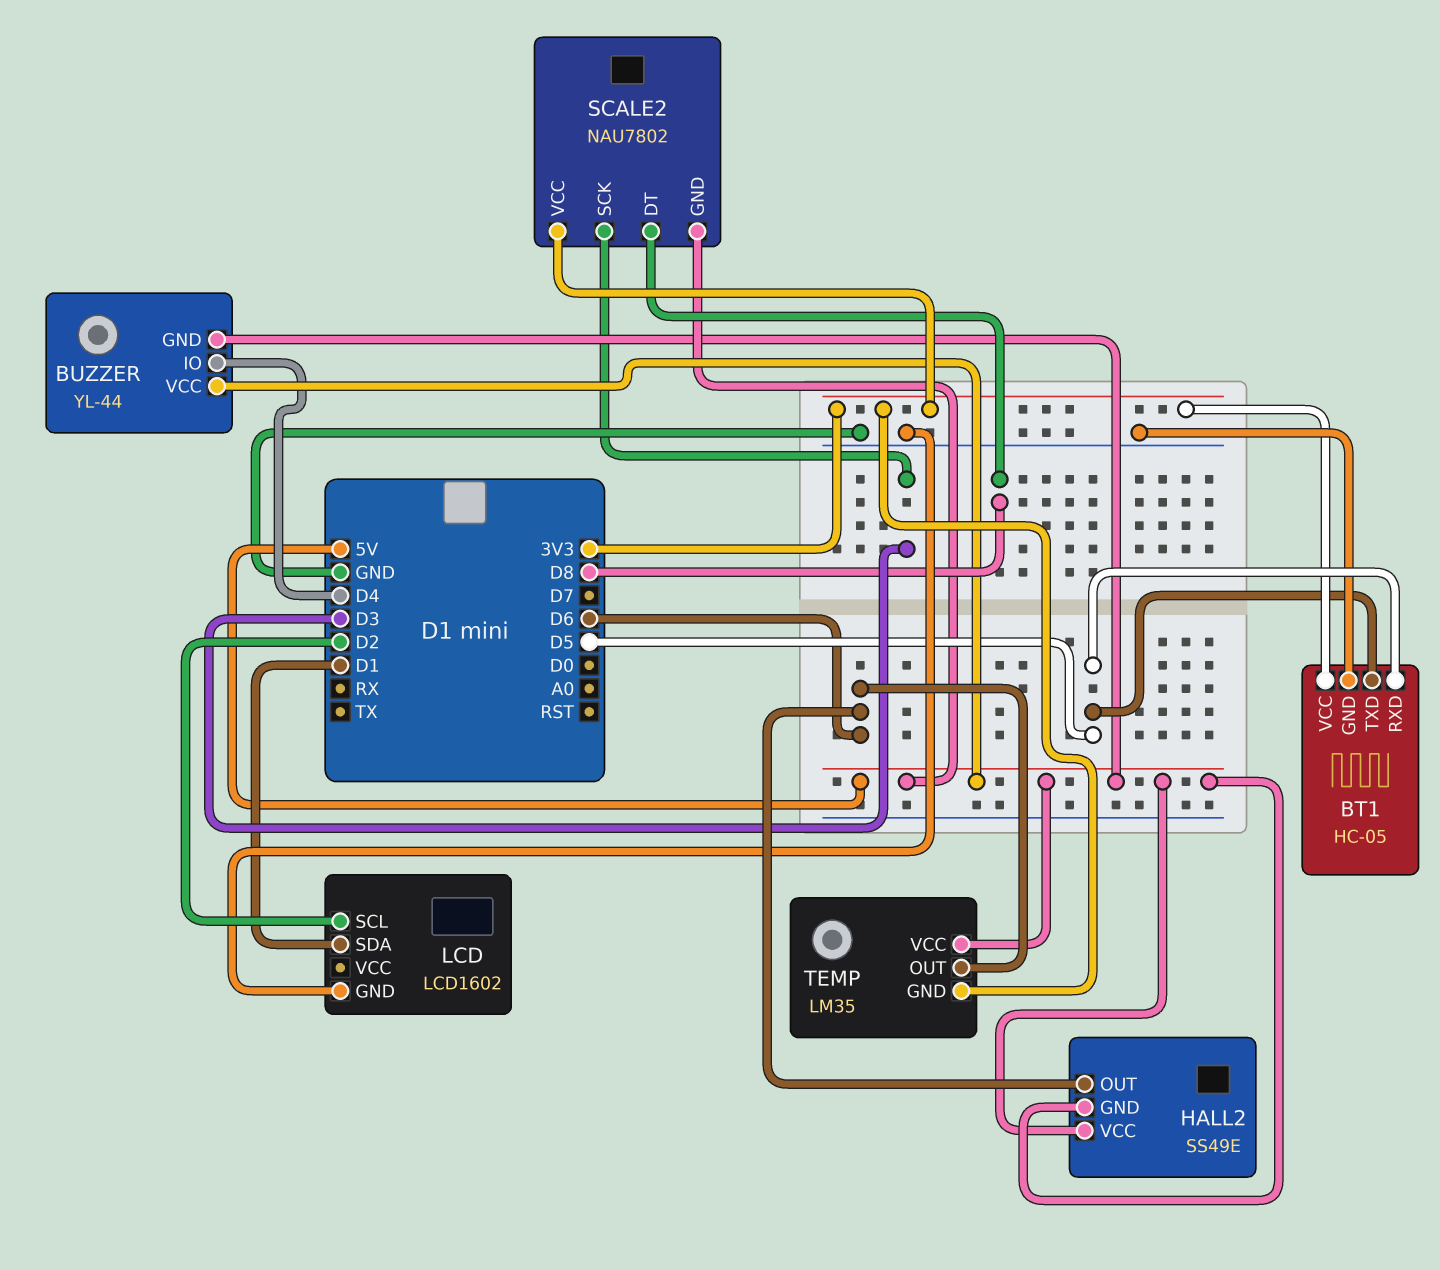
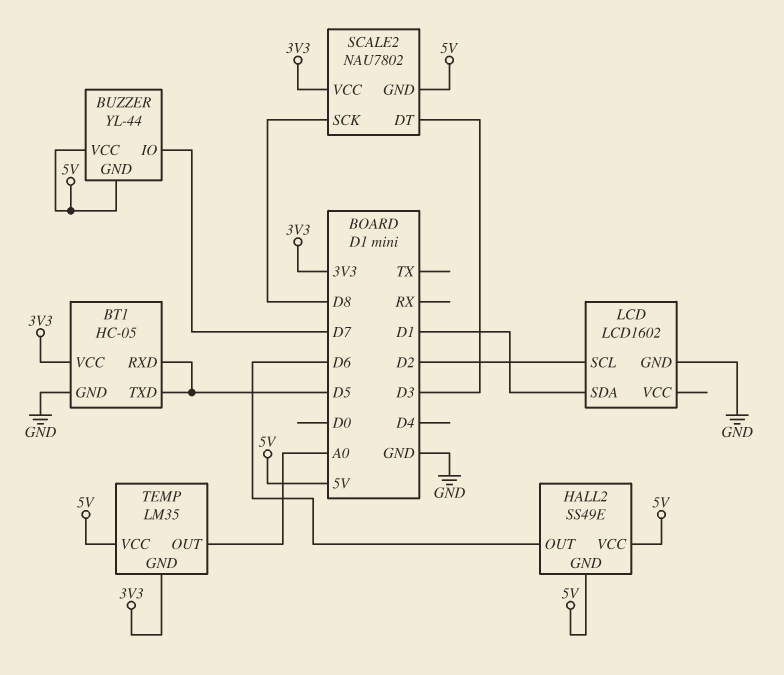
BUZZER pin IO: D4 -> D7
SCALE2 pin DT: D8 -> D3
SCALE2 pin SCK: D3 -> D8
TEMP pin OUT: D6 -> A0

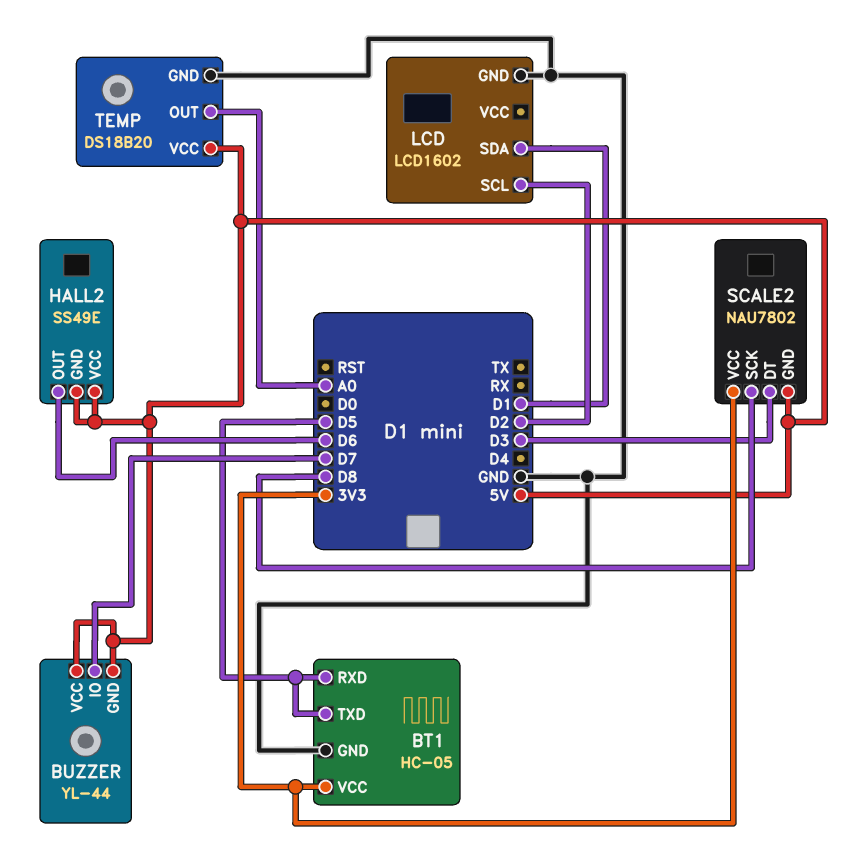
TEMP: LM35 -> DS18B20
TEMP pin GND: 3V3 -> GND

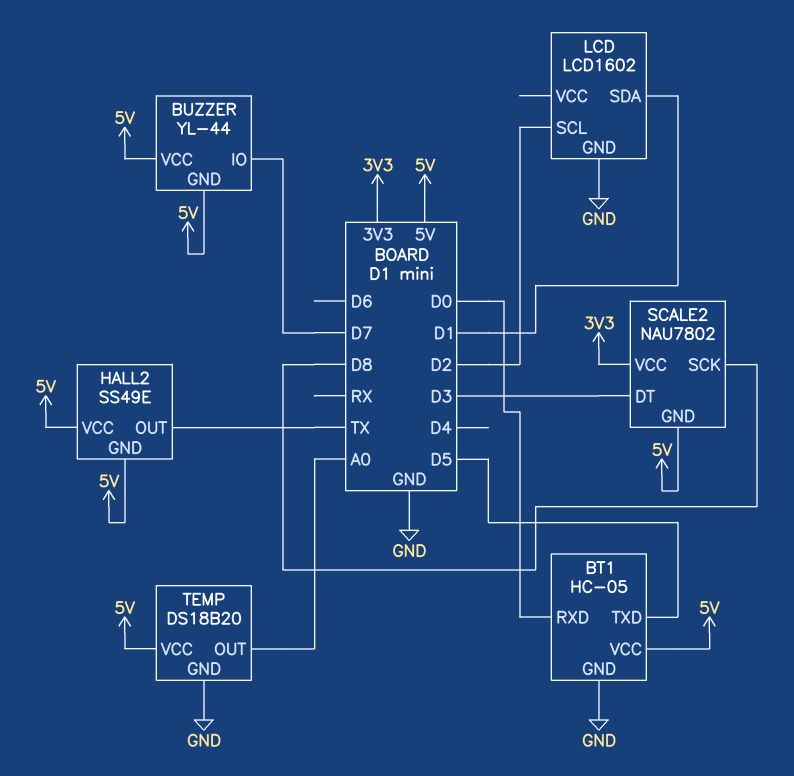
BT1 pin RXD: D5 -> D0
BT1 pin VCC: 3V3 -> 5V
HALL2 pin OUT: D6 -> TX

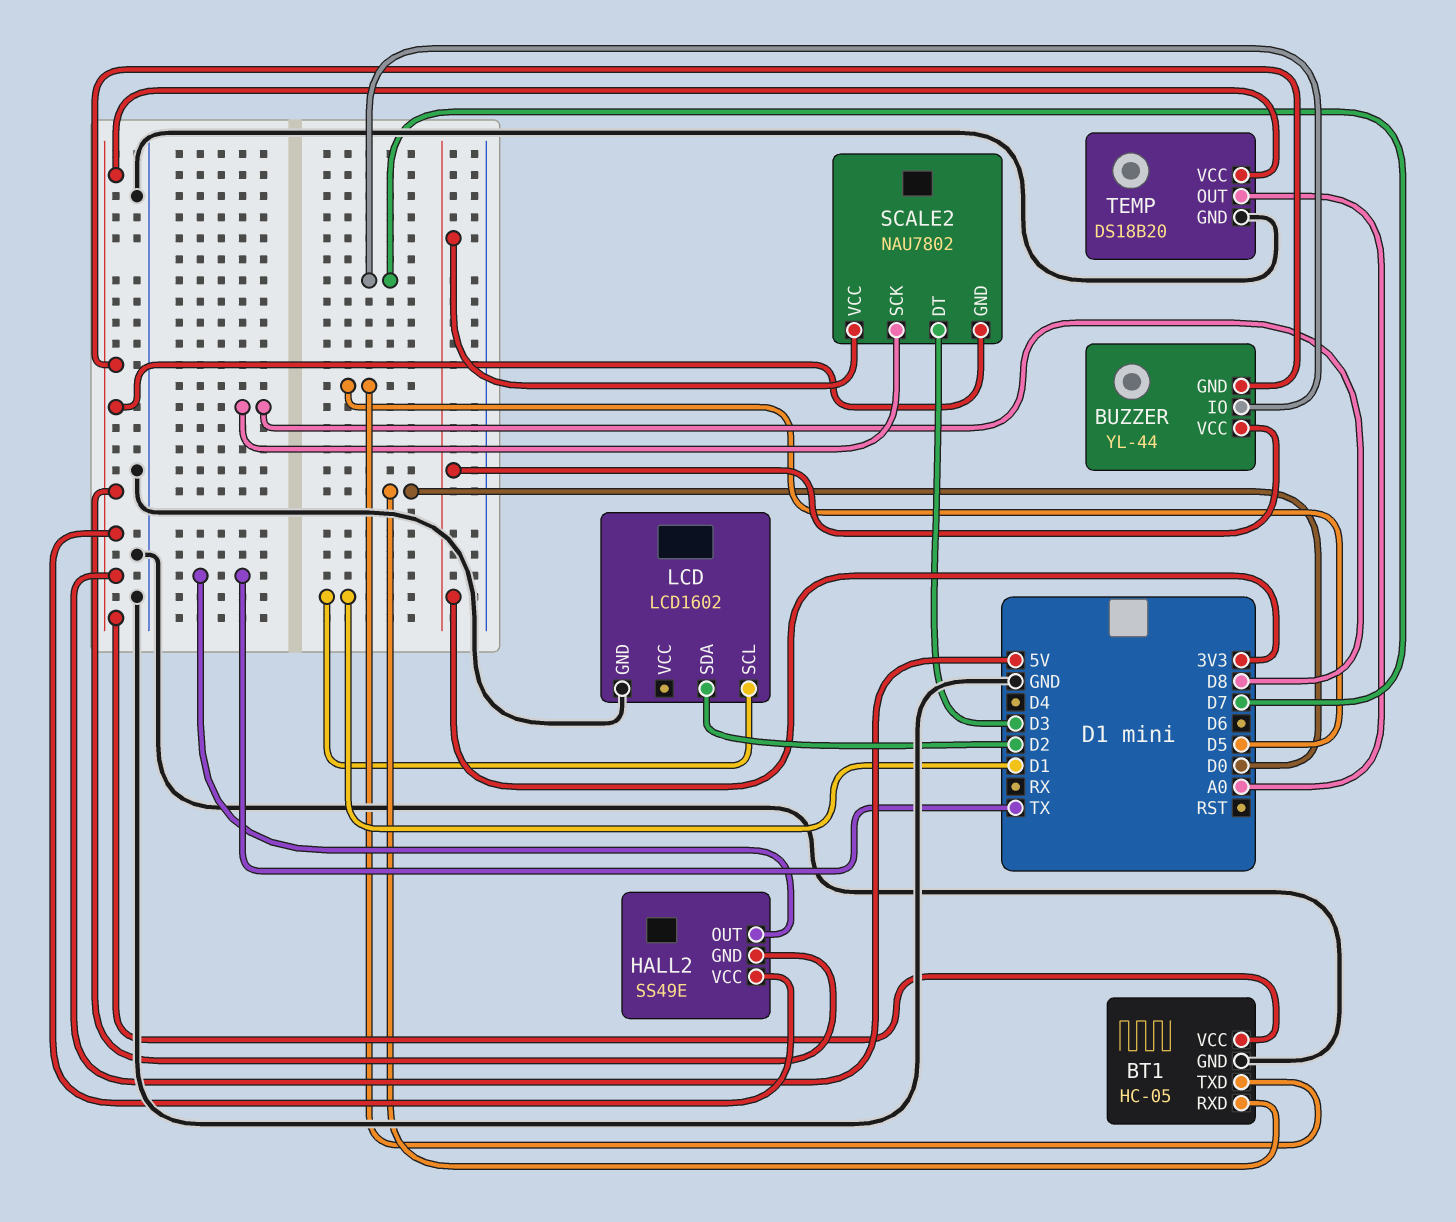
BUZZER pin VCC: 5V -> 3V3
LCD pin SCL: D2 -> D1
LCD pin SDA: D1 -> D2

